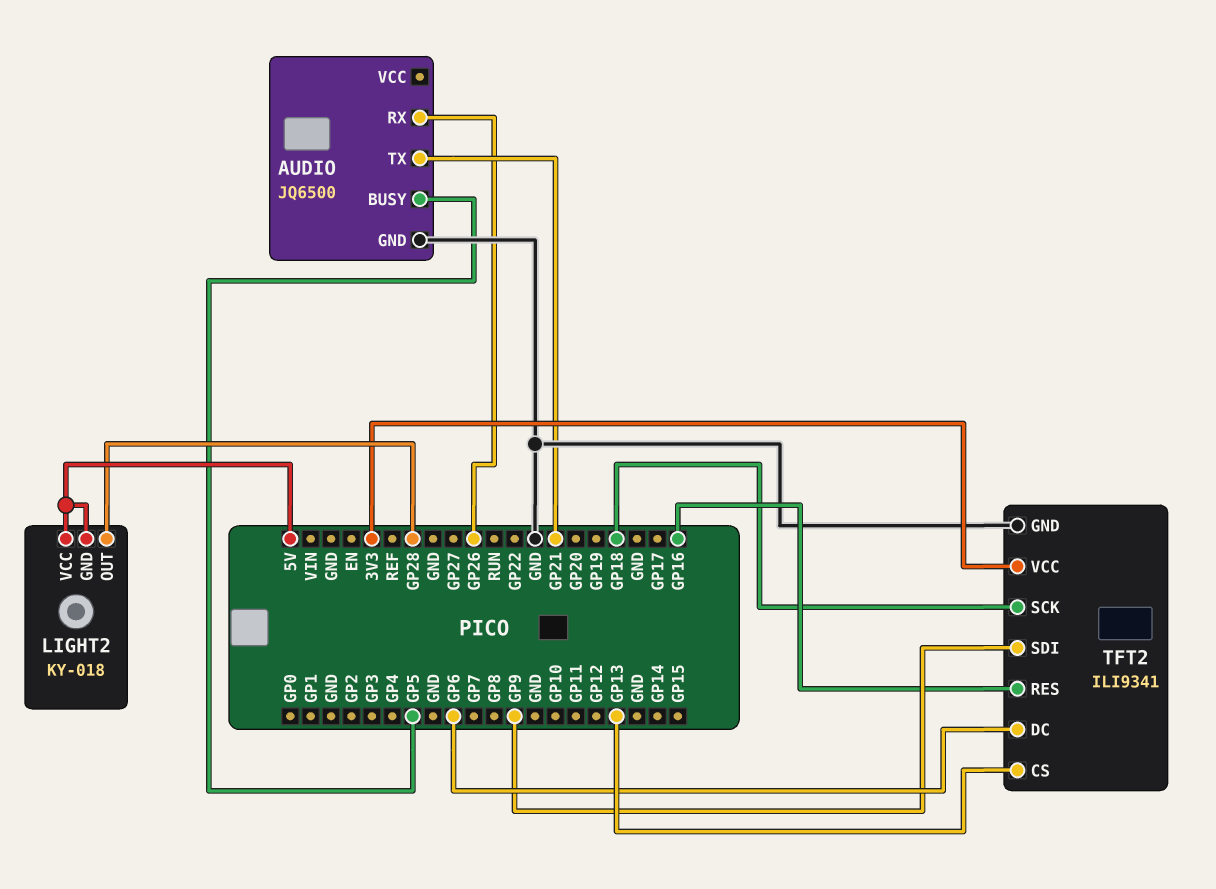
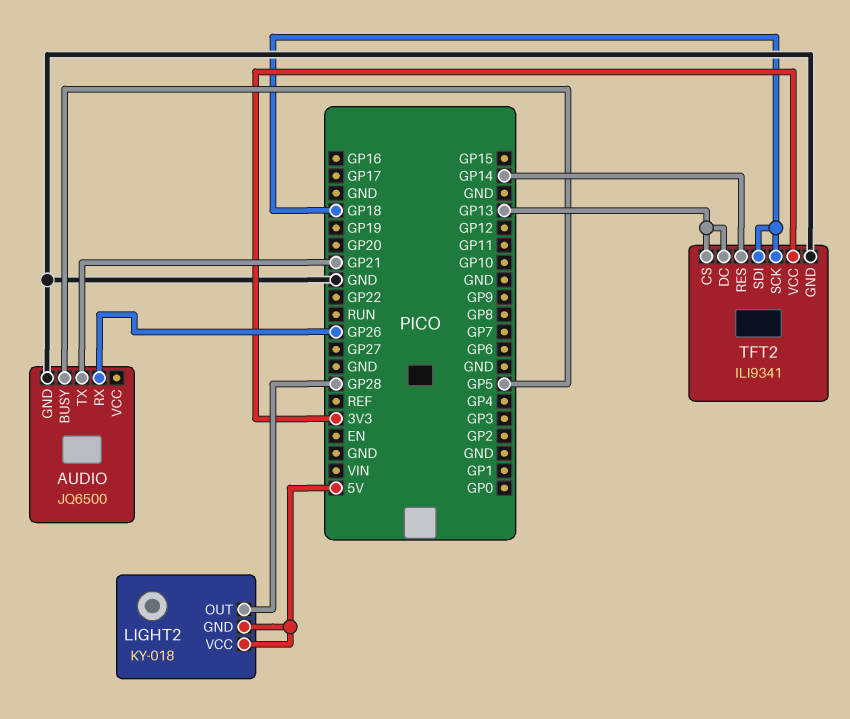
TFT2 pin DC: GP6 -> GP13
TFT2 pin RES: GP16 -> GP14
TFT2 pin SDI: GP9 -> GP18

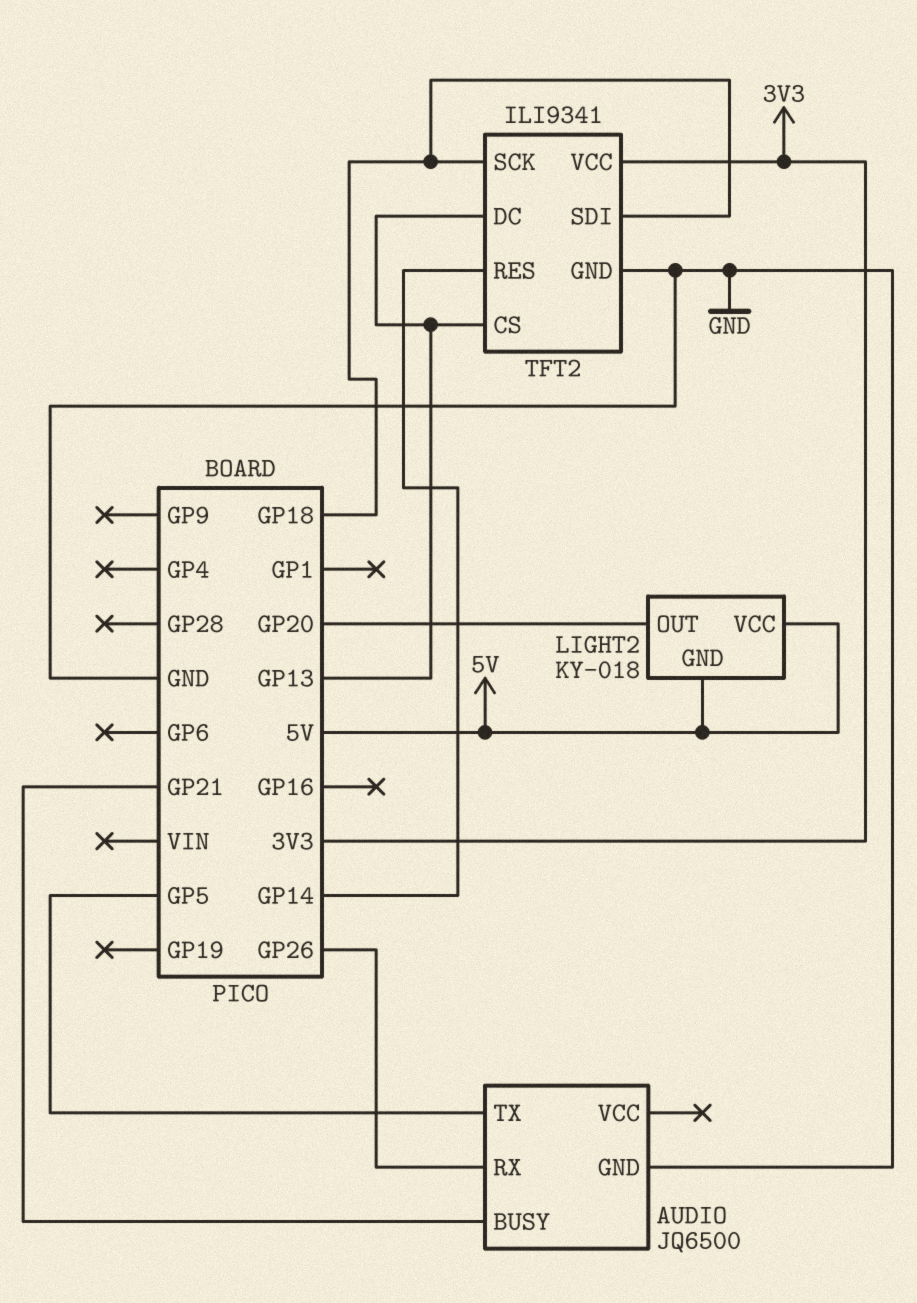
AUDIO pin BUSY: GP5 -> GP21
AUDIO pin TX: GP21 -> GP5
LIGHT2 pin OUT: GP28 -> GP20

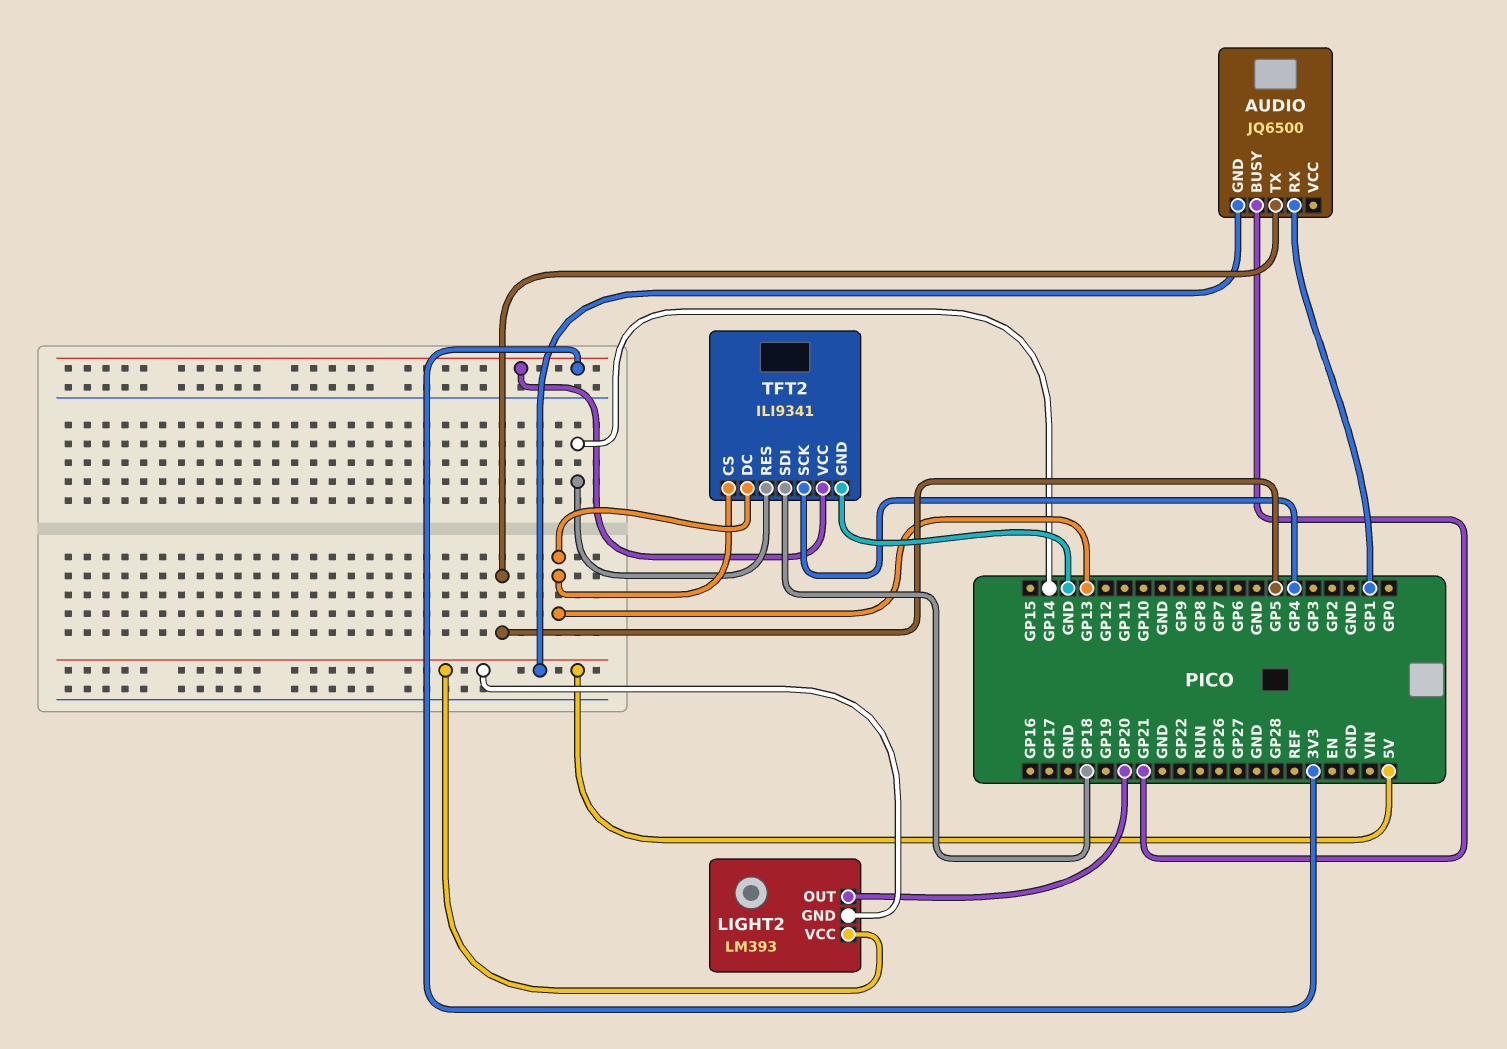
AUDIO pin GND: GND -> 5V
AUDIO pin RX: GP26 -> GP1
LIGHT2: KY-018 -> LM393
TFT2 pin SCK: GP18 -> GP4

